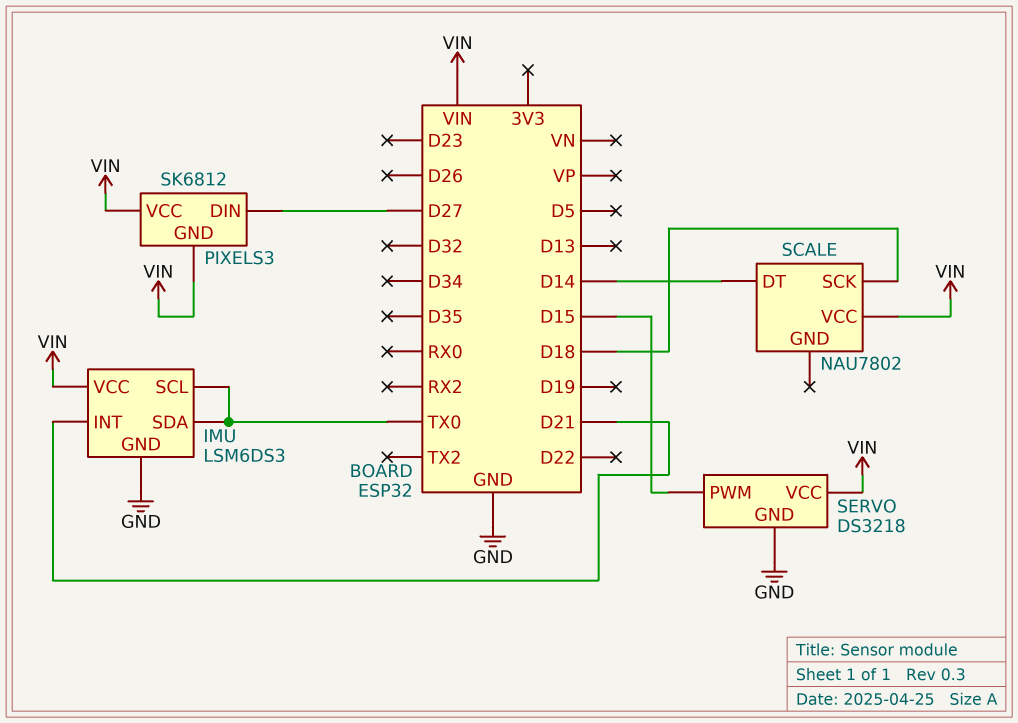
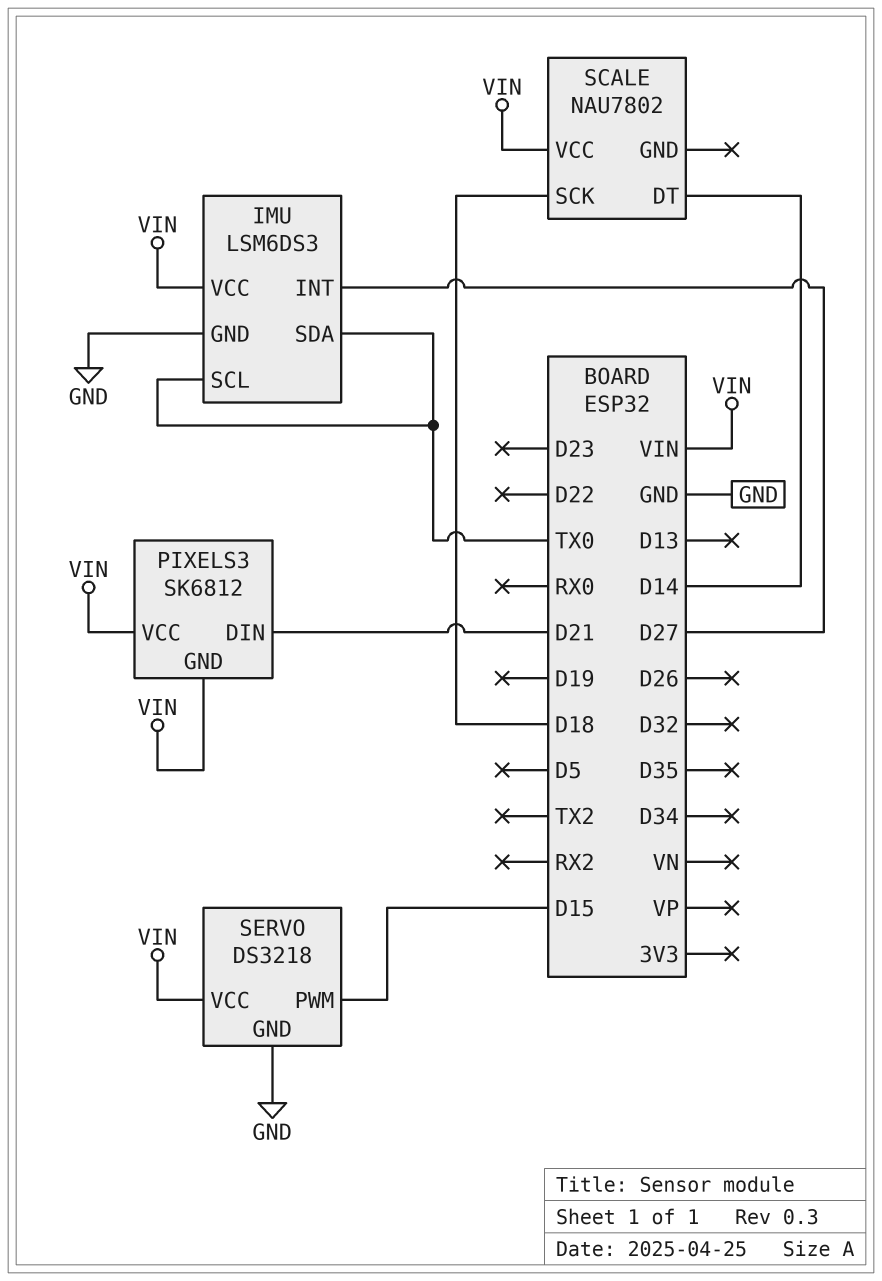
IMU pin INT: D21 -> D27
PIXELS3 pin DIN: D27 -> D21

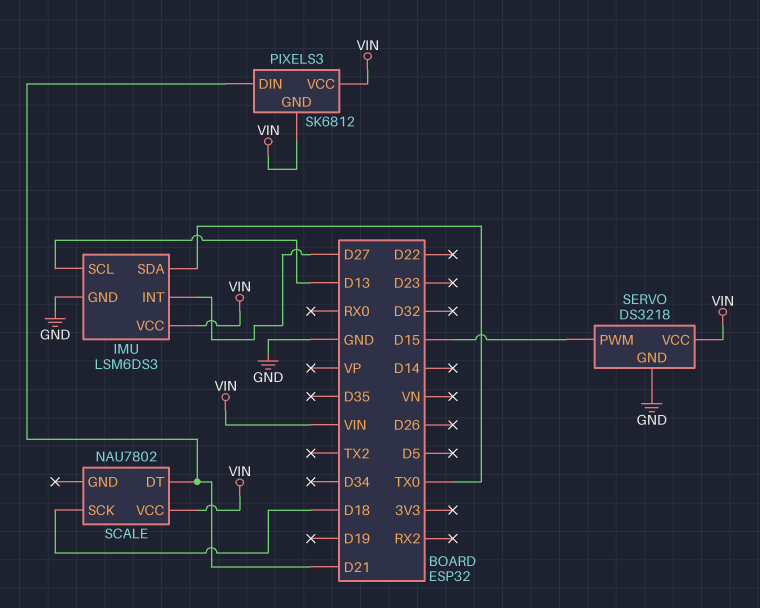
IMU pin SCL: TX0 -> D13
SCALE pin DT: D14 -> D21

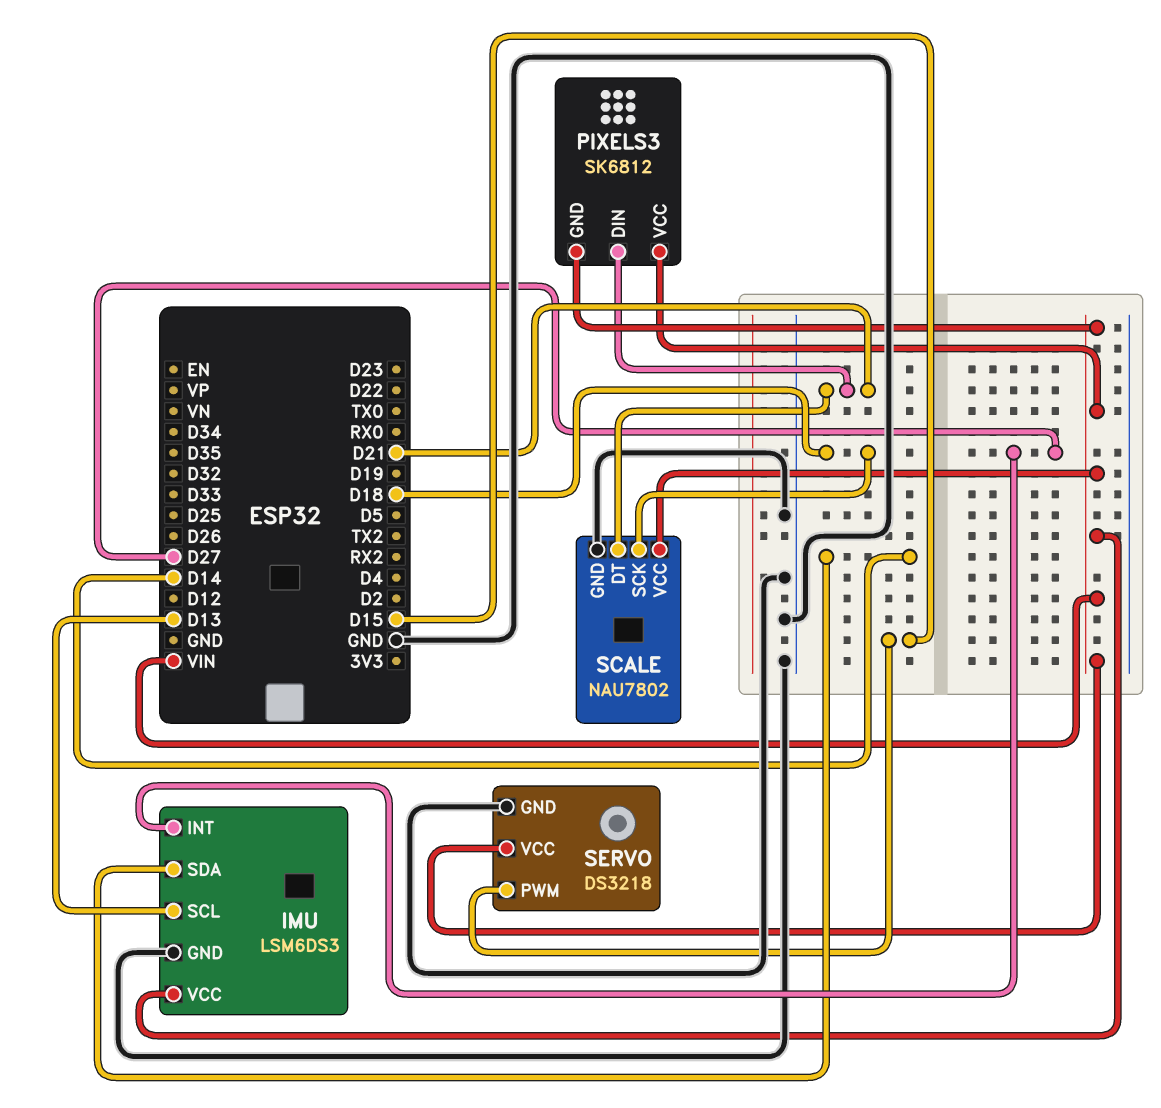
IMU pin SDA: TX0 -> D14
SCALE pin GND: none -> GND

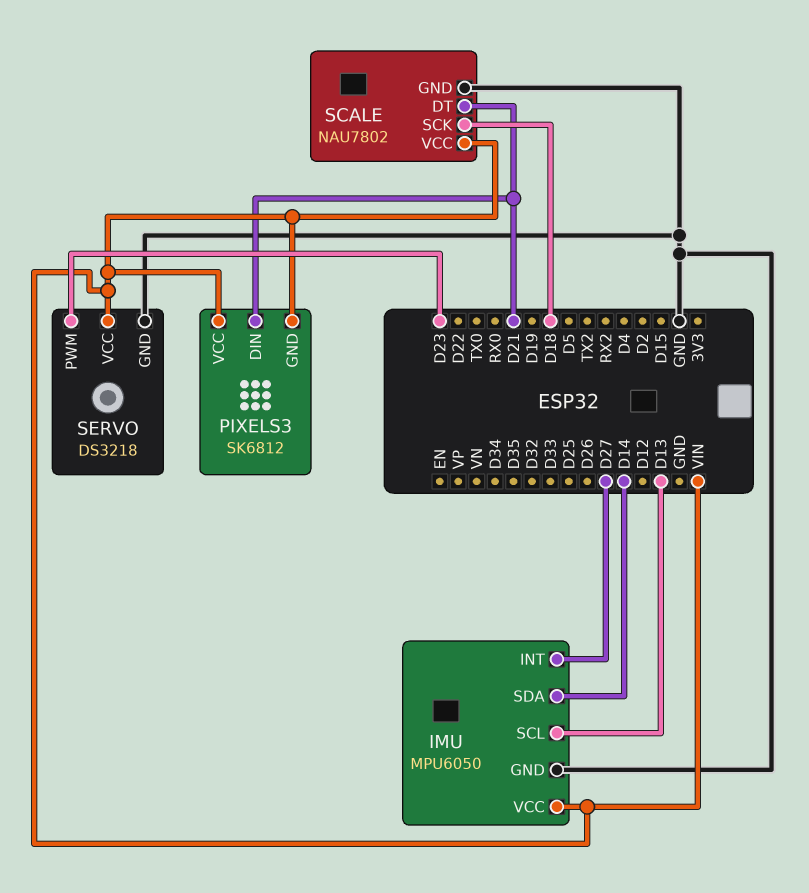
IMU: LSM6DS3 -> MPU6050
SERVO pin PWM: D15 -> D23

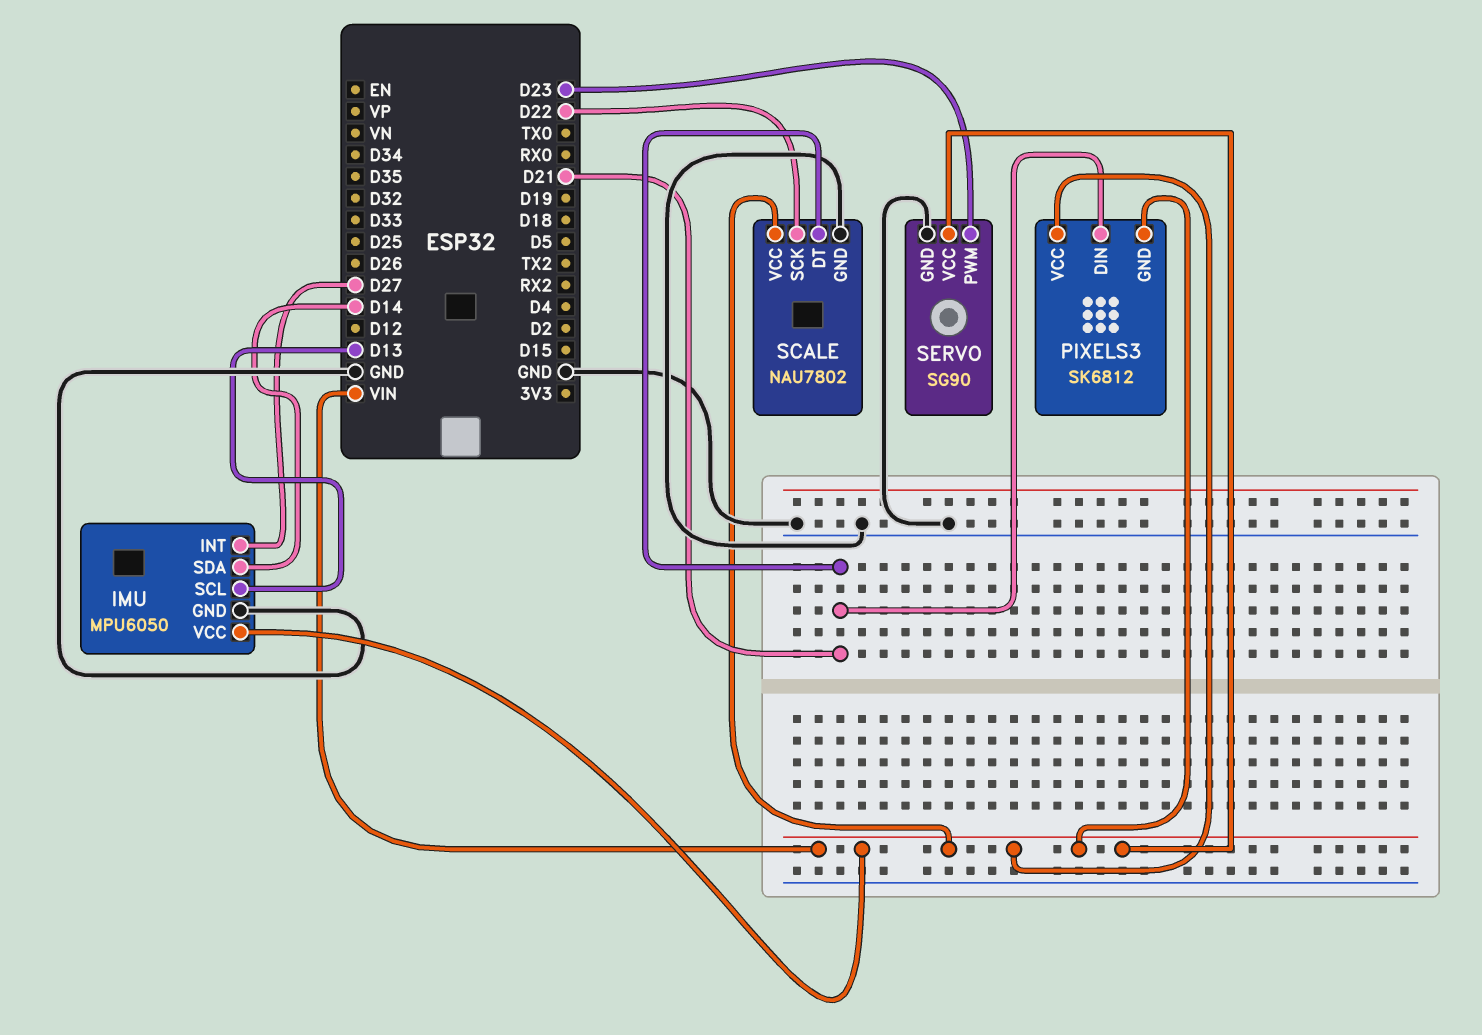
SCALE pin SCK: D18 -> D22
SERVO: DS3218 -> SG90

